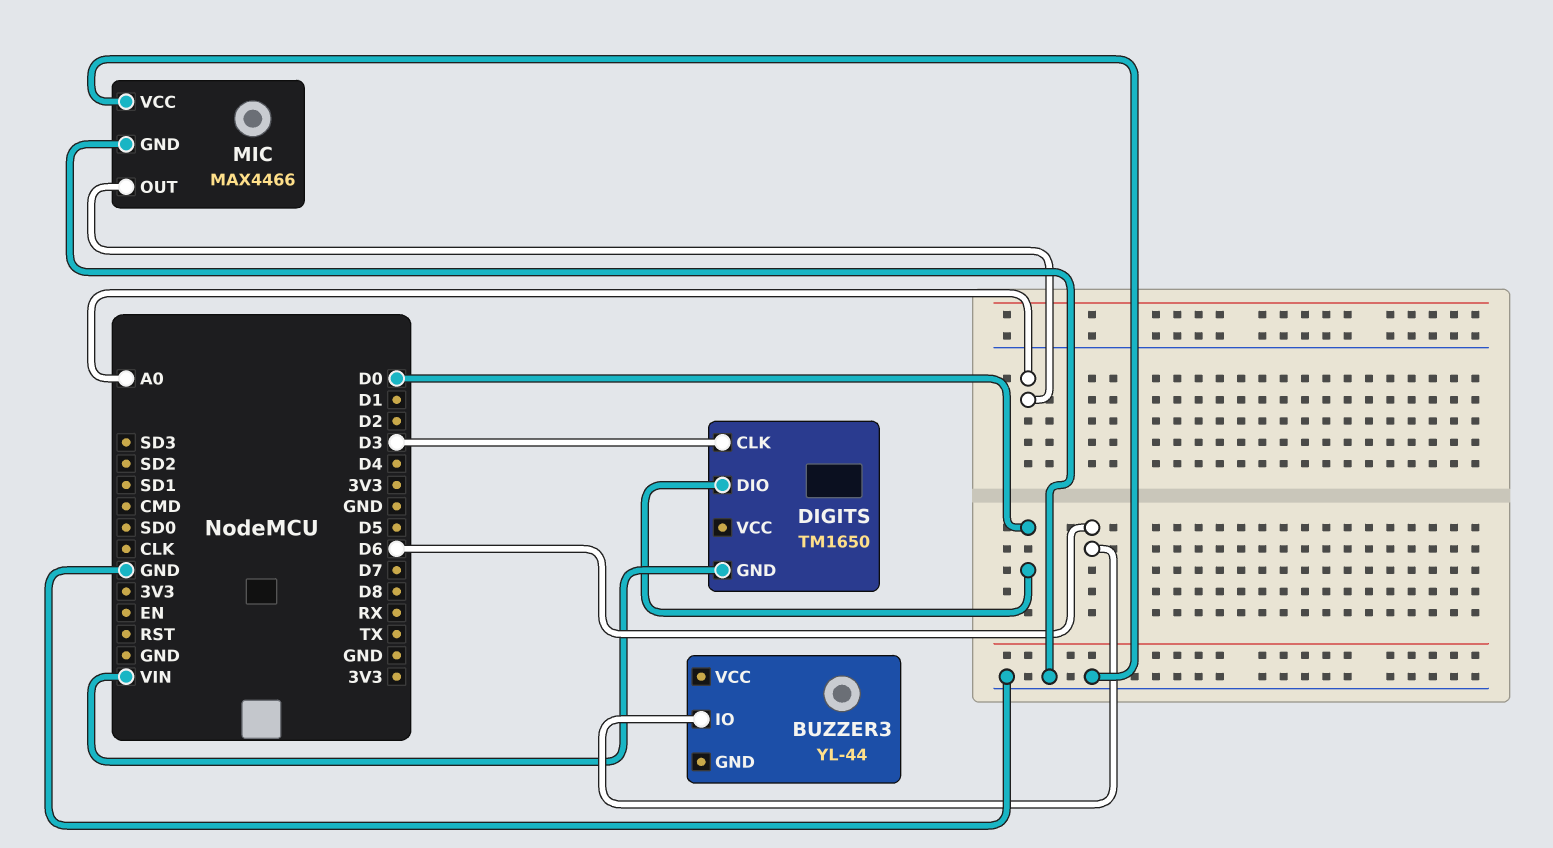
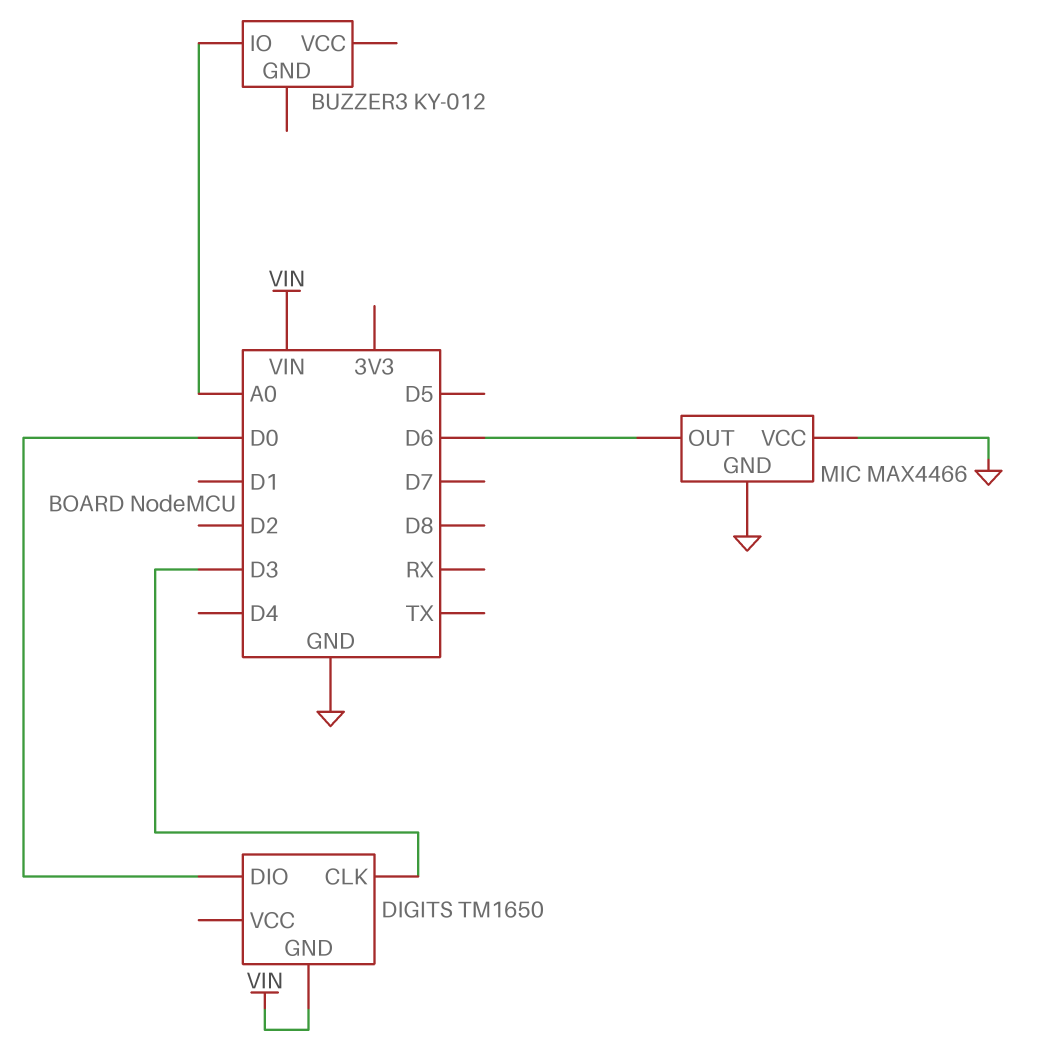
BUZZER3: YL-44 -> KY-012
BUZZER3 pin IO: D6 -> A0
MIC pin OUT: A0 -> D6

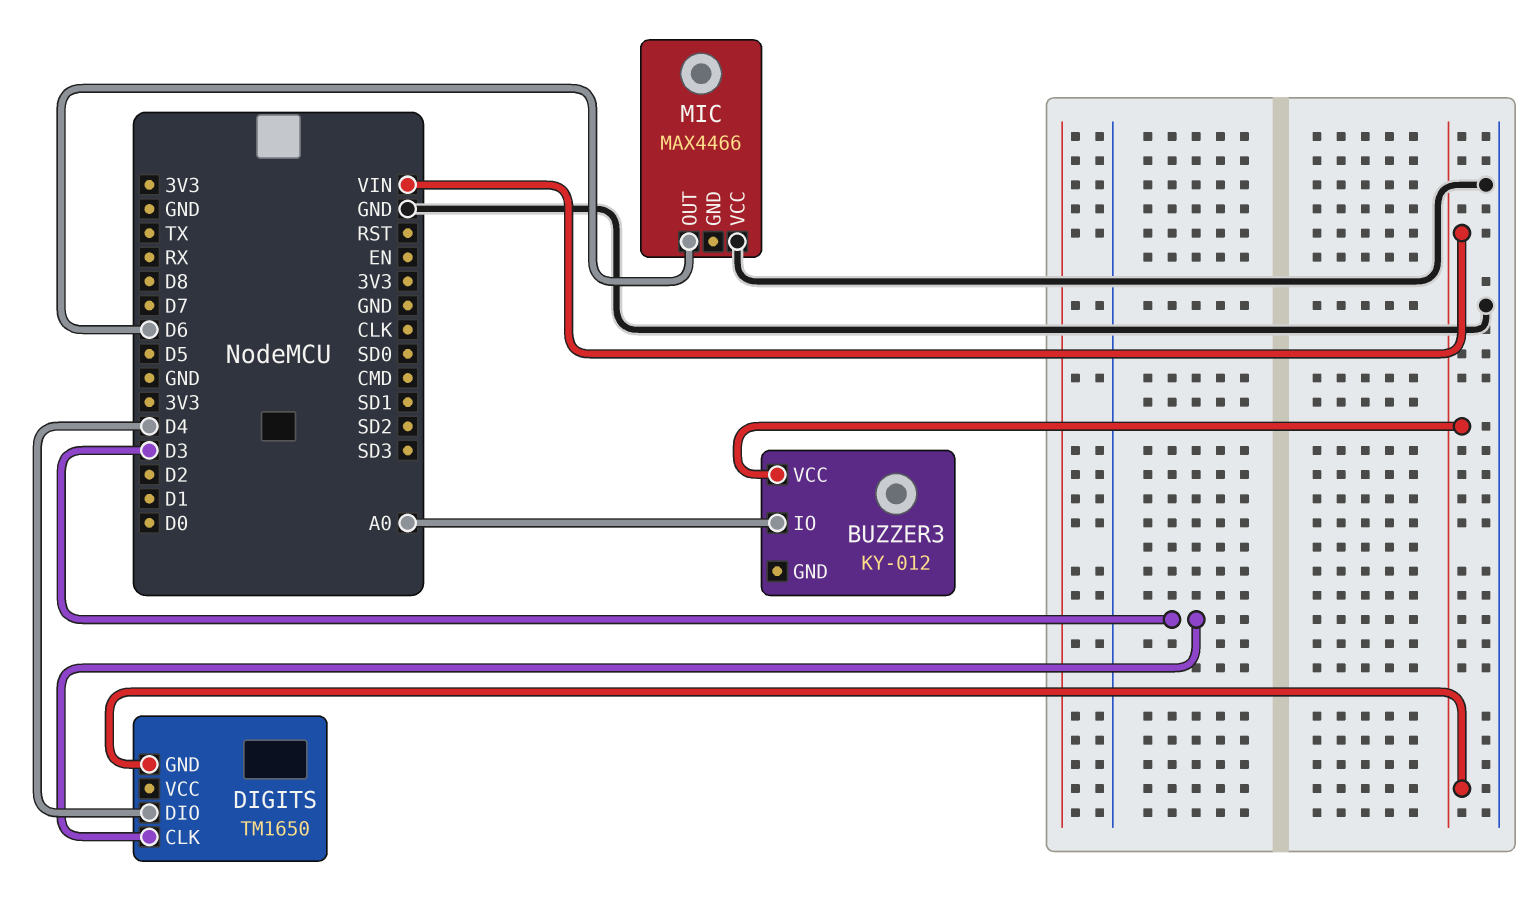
BUZZER3 pin VCC: none -> VIN
DIGITS pin DIO: D0 -> D4
MIC pin GND: GND -> none

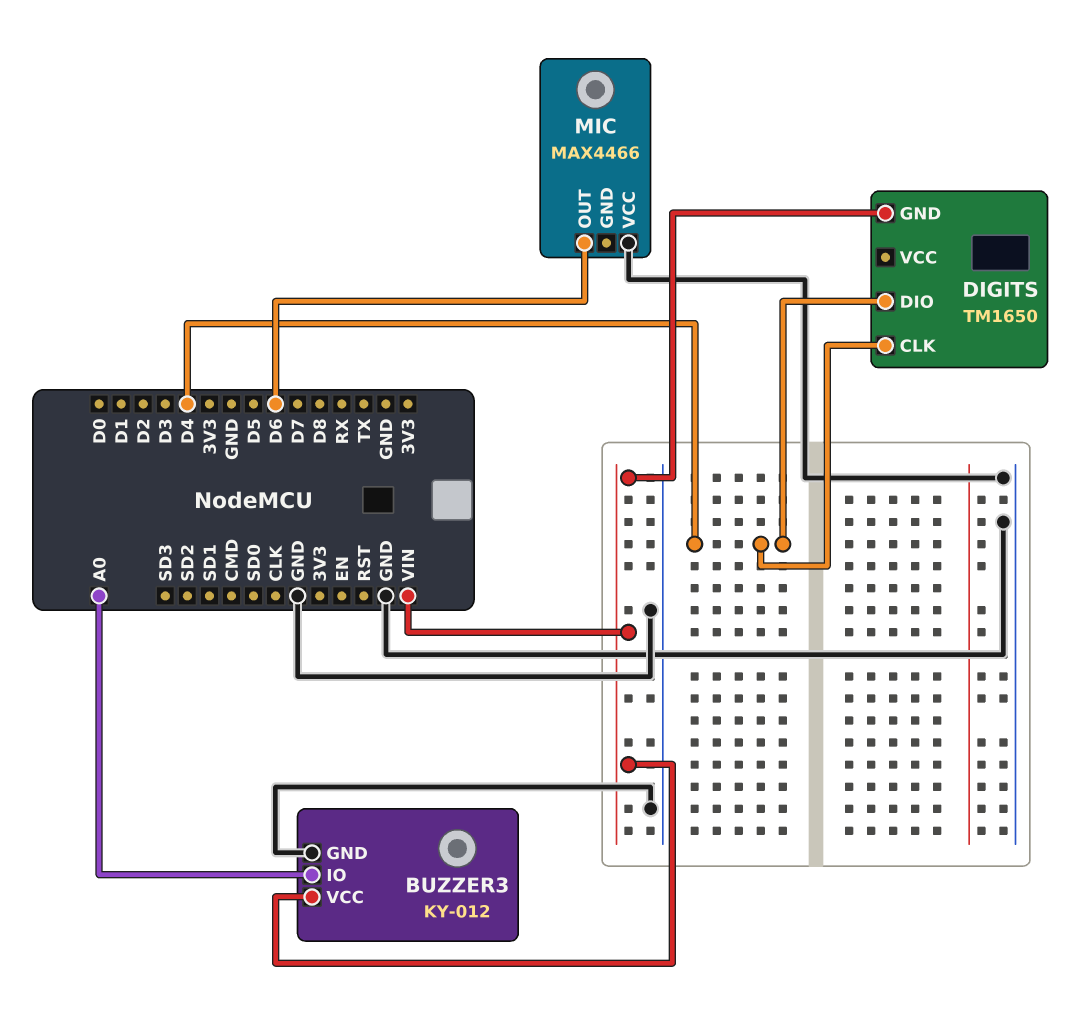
BUZZER3 pin GND: none -> GND
DIGITS pin CLK: D3 -> D4

